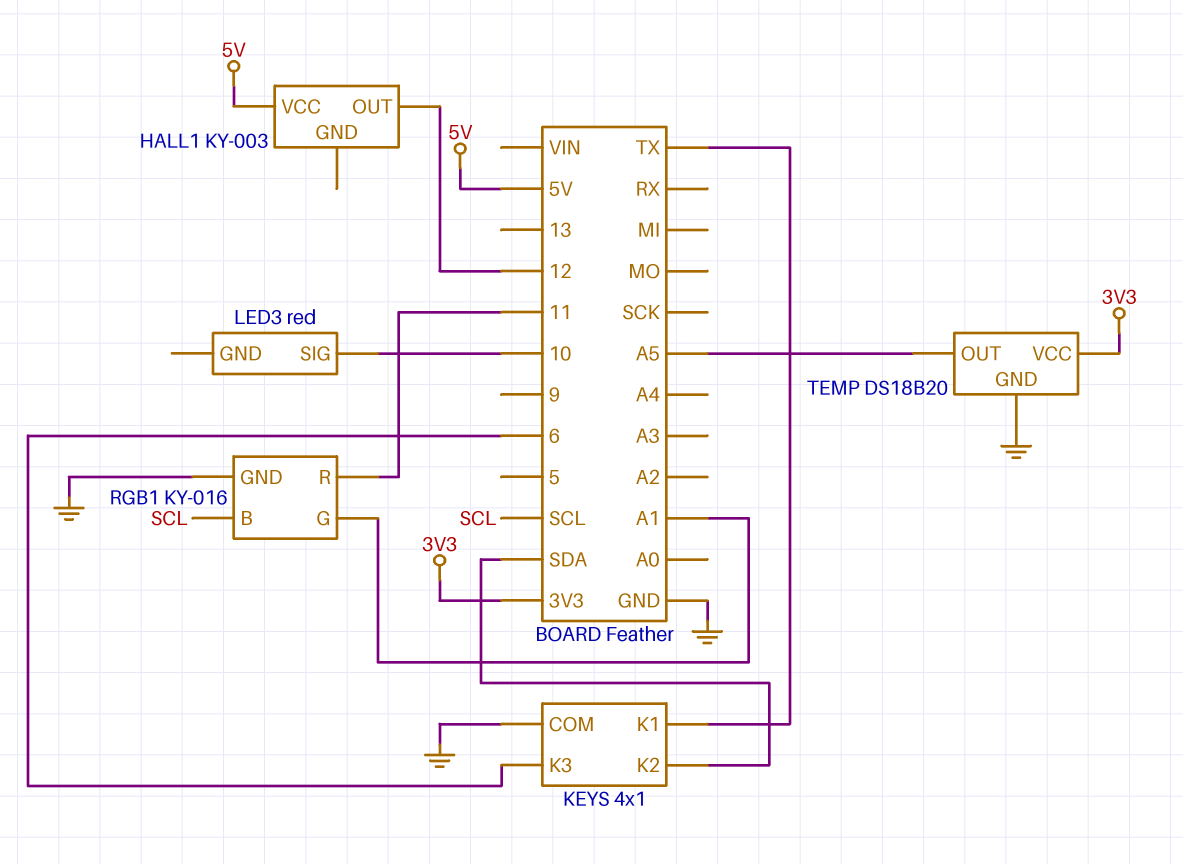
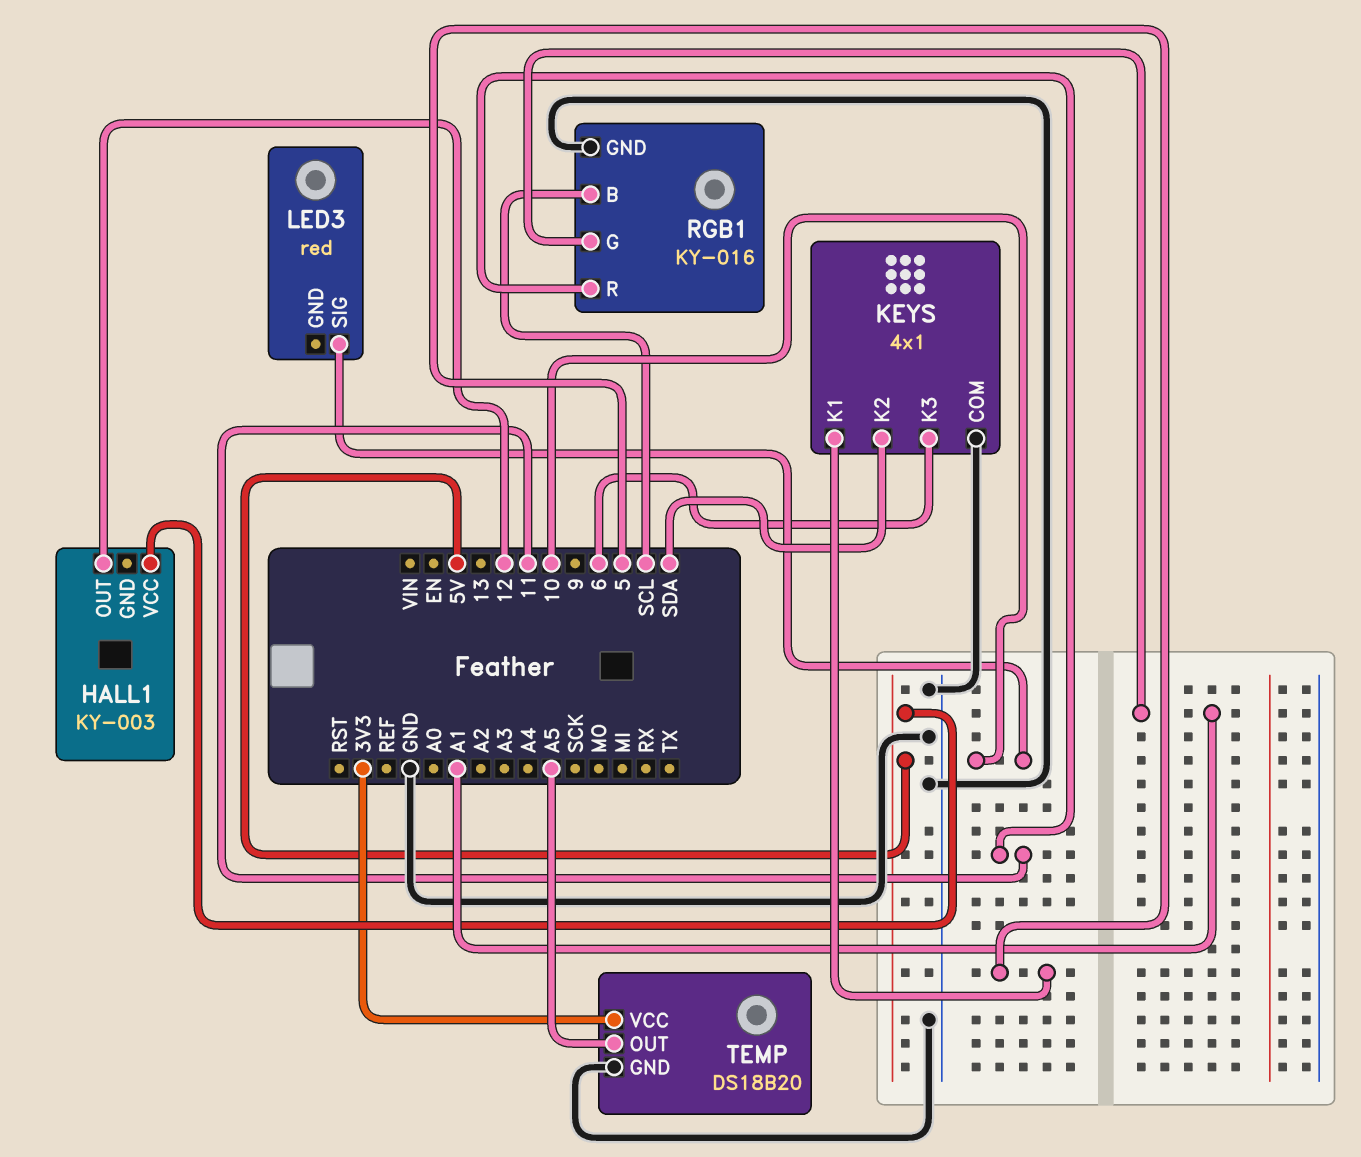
KEYS pin K1: TX -> 5

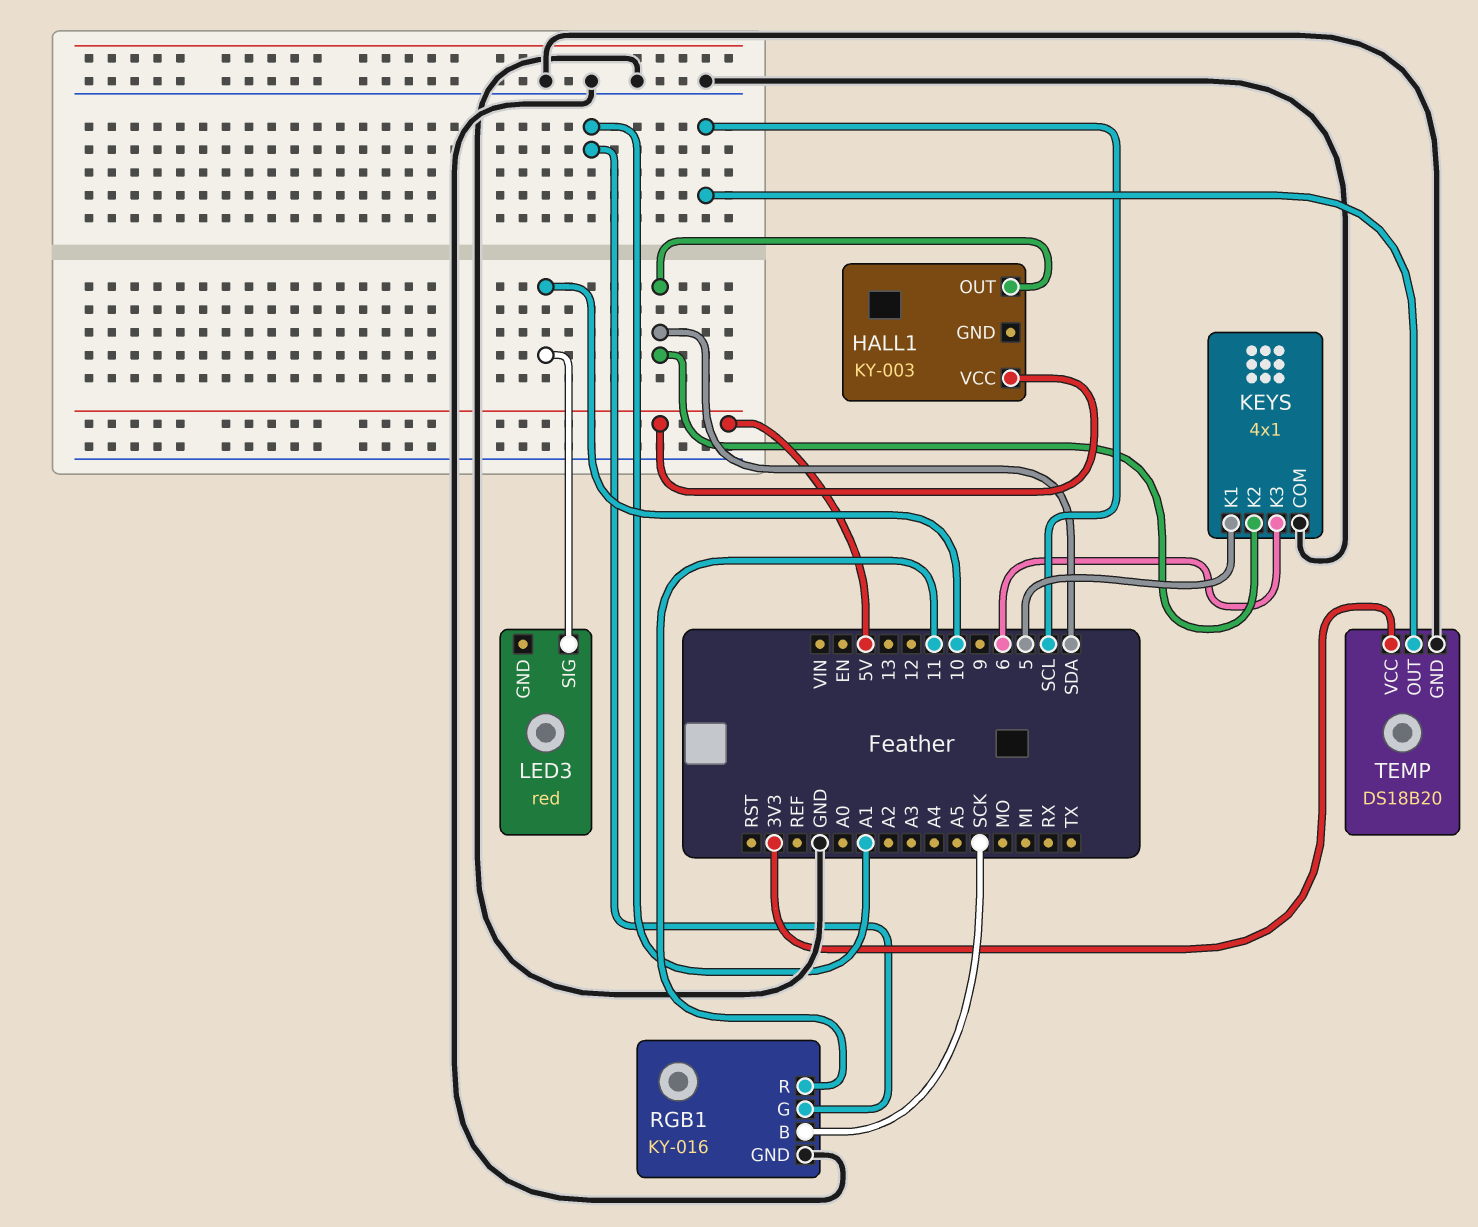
HALL1 pin OUT: 12 -> SDA
RGB1 pin B: SCL -> SCK
TEMP pin OUT: A5 -> SCL

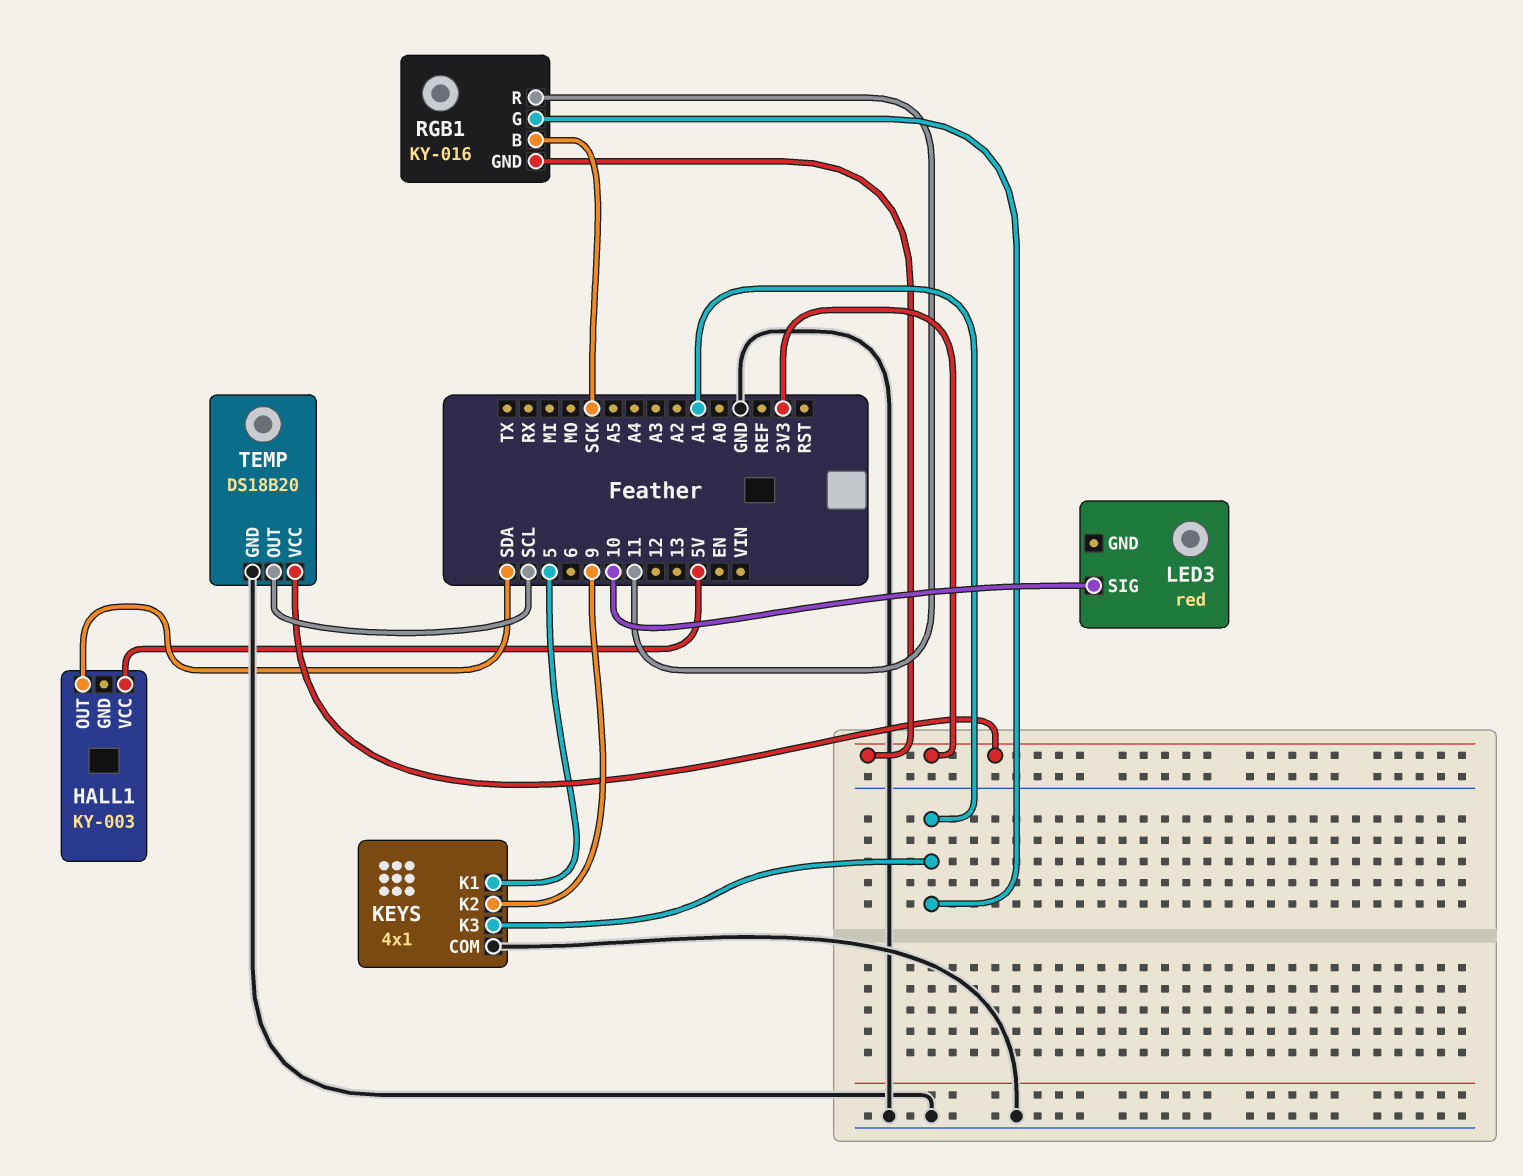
KEYS pin K2: SDA -> 9
KEYS pin K3: 6 -> A1
RGB1 pin GND: GND -> 3V3

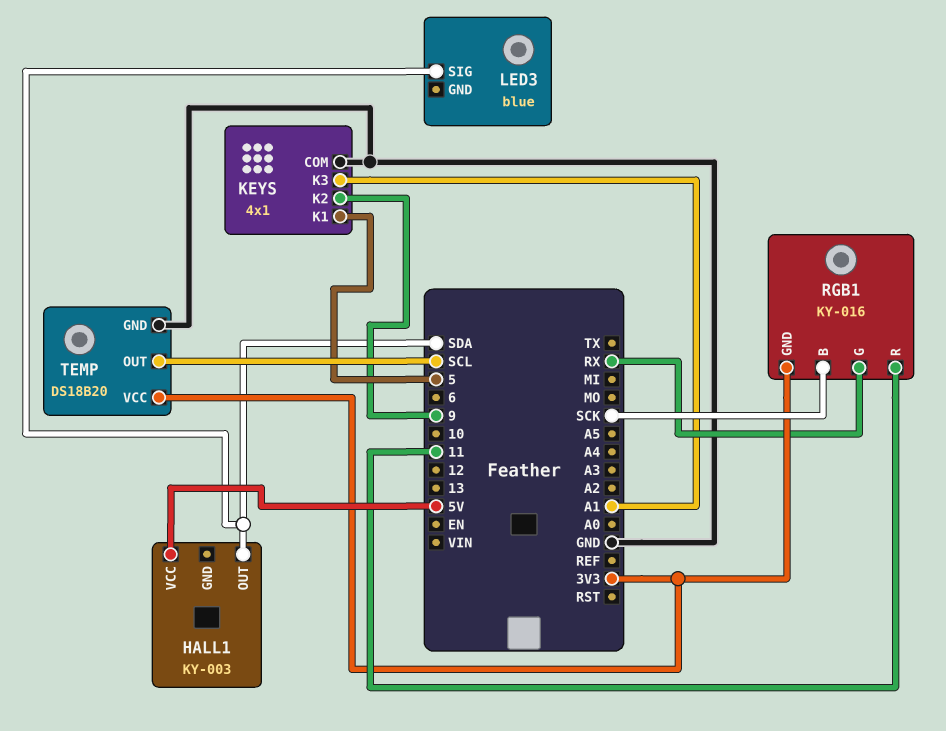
LED3: red -> blue
LED3 pin SIG: 10 -> SDA
RGB1 pin G: A1 -> RX

